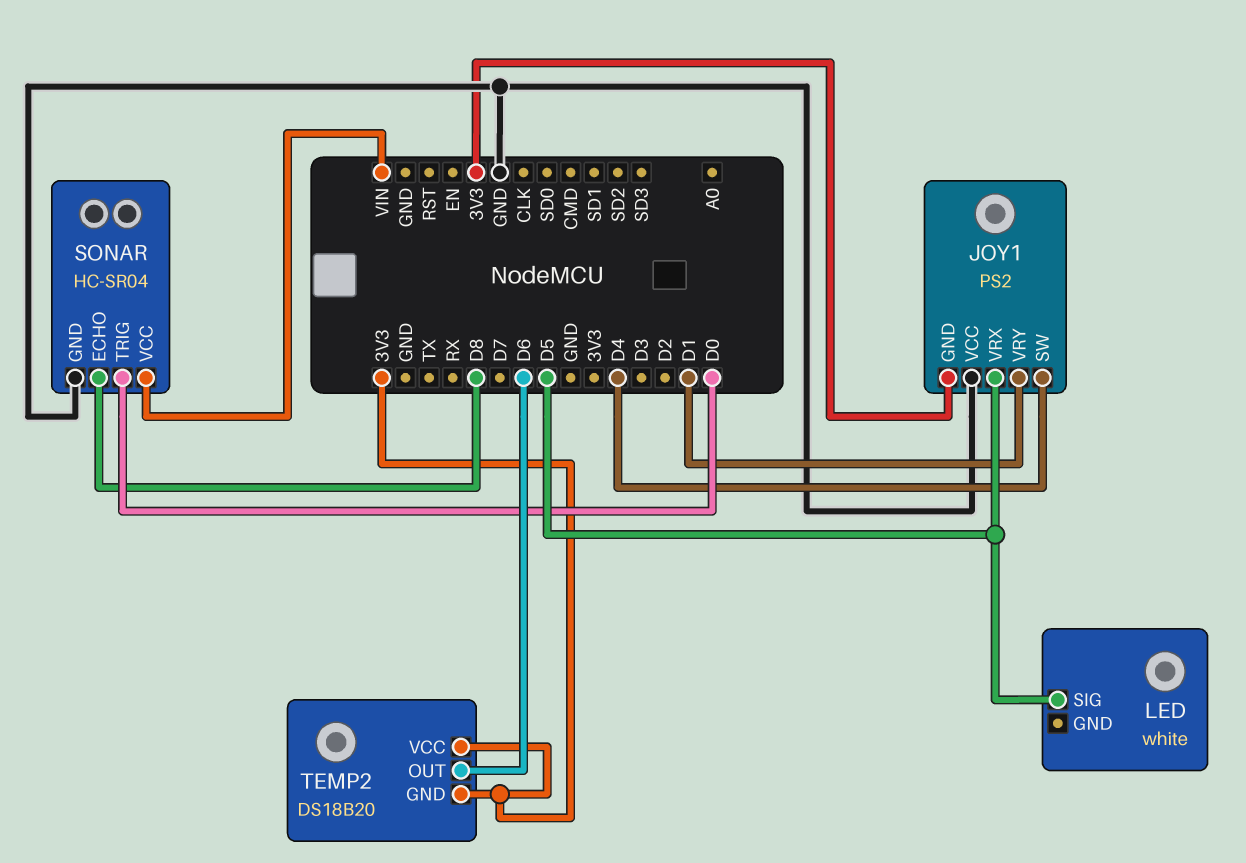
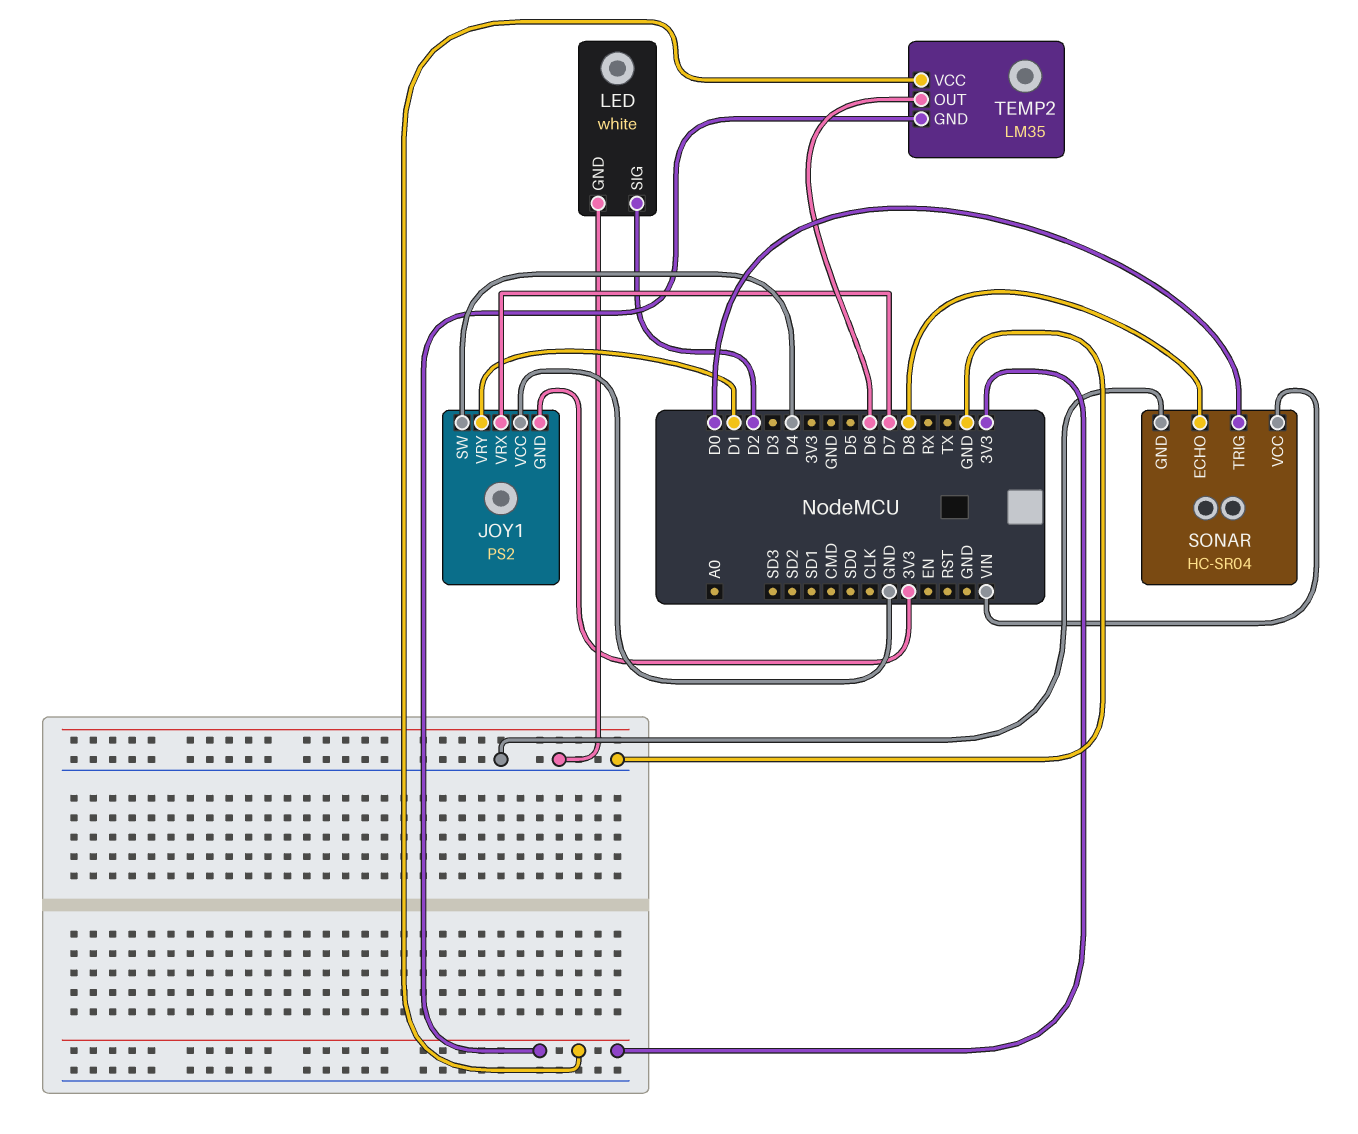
JOY1 pin VRX: D5 -> D7
LED pin GND: none -> GND
LED pin SIG: D5 -> D2
TEMP2: DS18B20 -> LM35

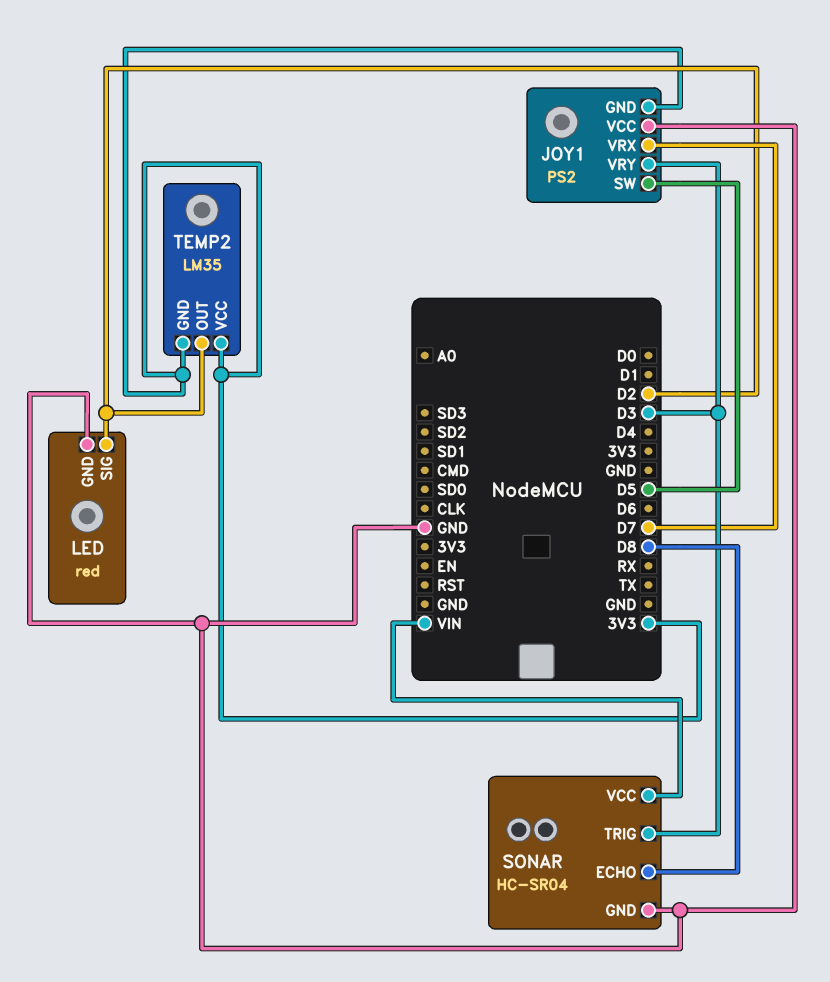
JOY1 pin SW: D4 -> D5
JOY1 pin VRY: D1 -> D3
LED: white -> red
SONAR pin TRIG: D0 -> D3
TEMP2 pin OUT: D6 -> D2

